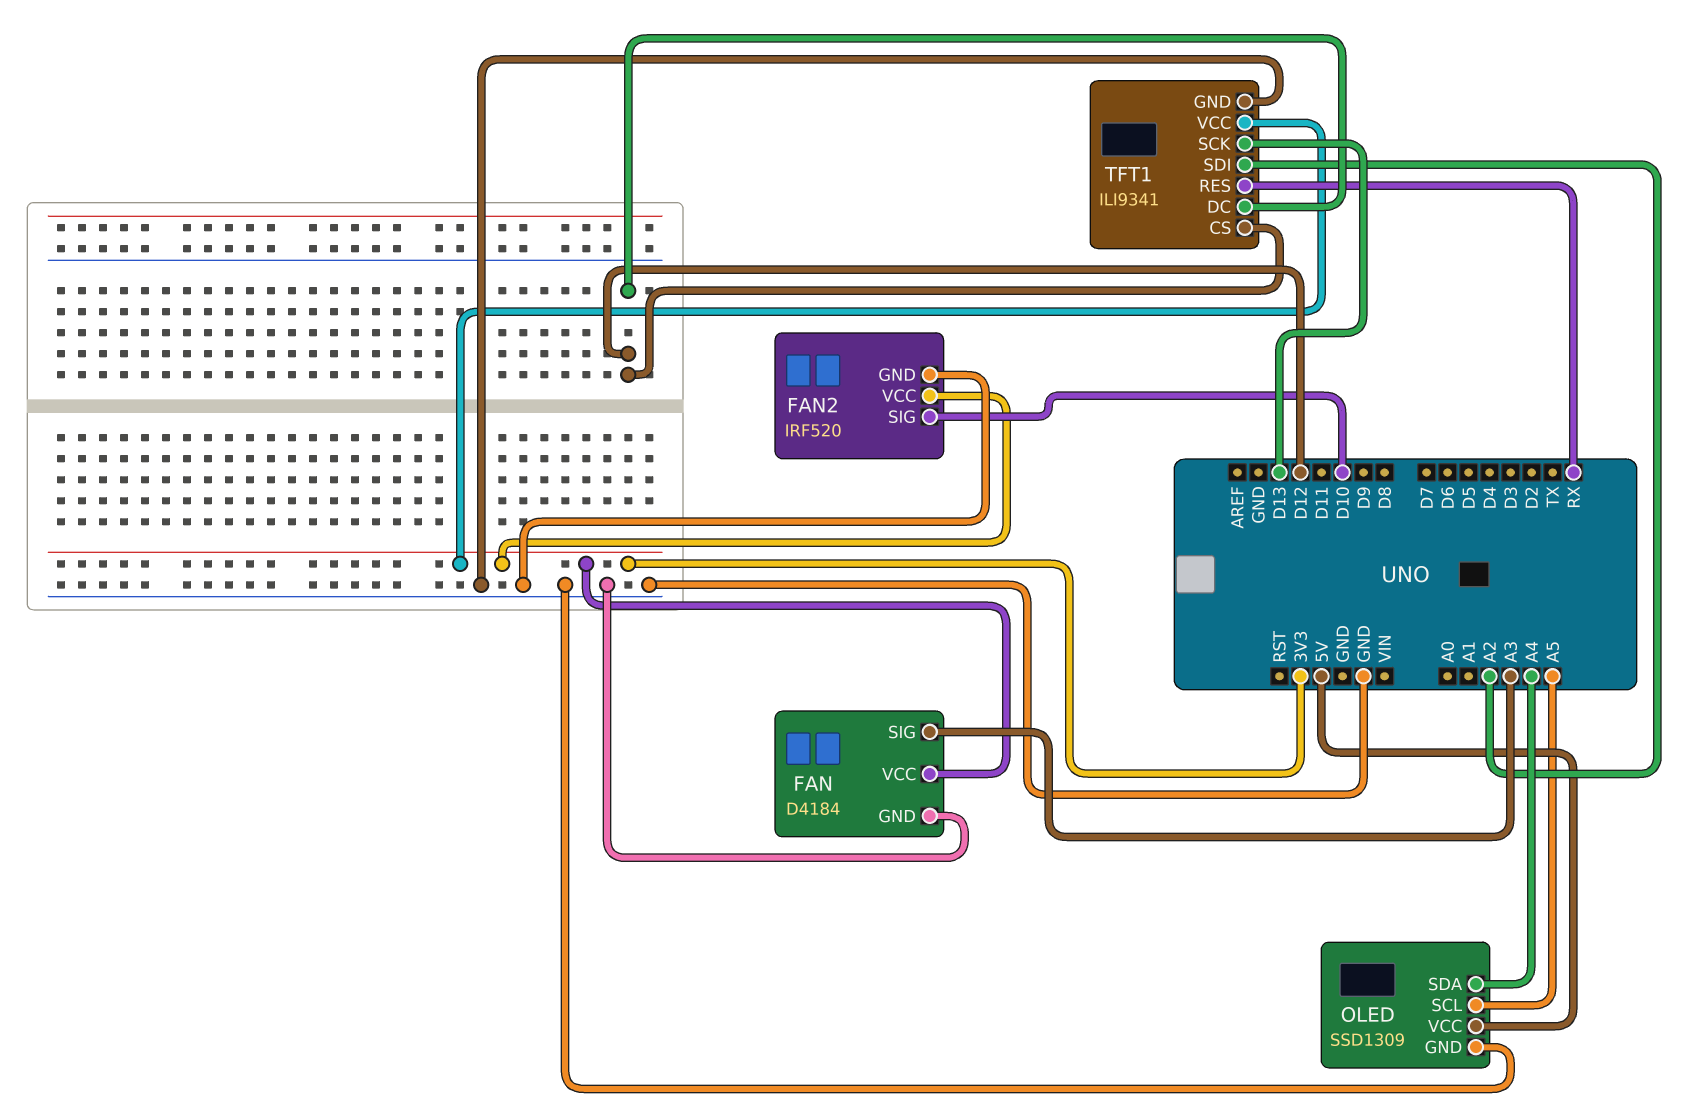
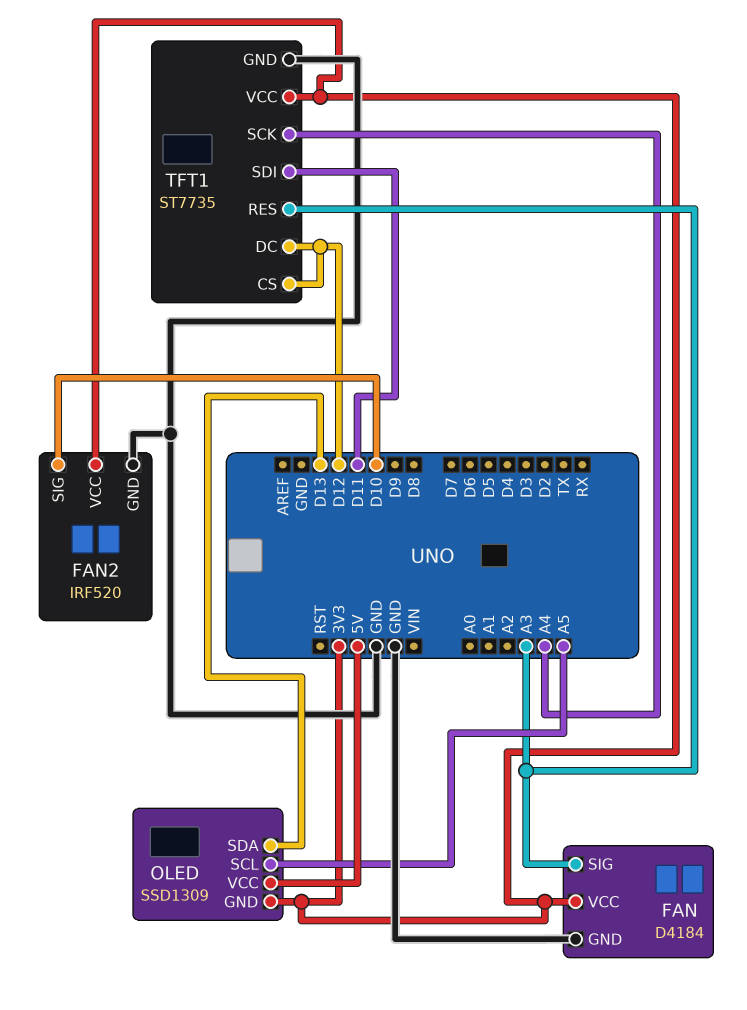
OLED pin GND: GND -> 3V3
OLED pin SDA: A4 -> D13
TFT1: ILI9341 -> ST7735
TFT1 pin RES: RX -> A3
TFT1 pin SCK: D13 -> A4
TFT1 pin SDI: A2 -> D11

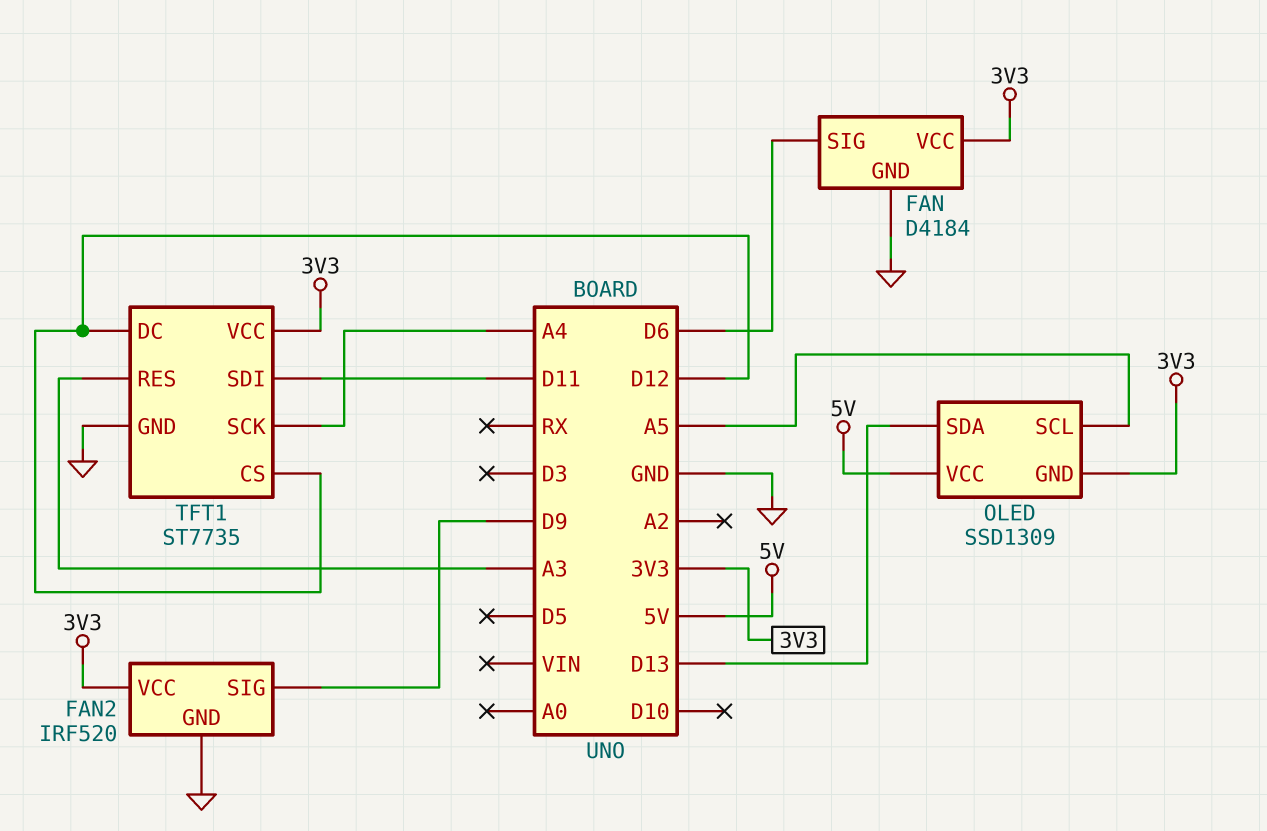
FAN pin SIG: A3 -> D6
FAN2 pin SIG: D10 -> D9

